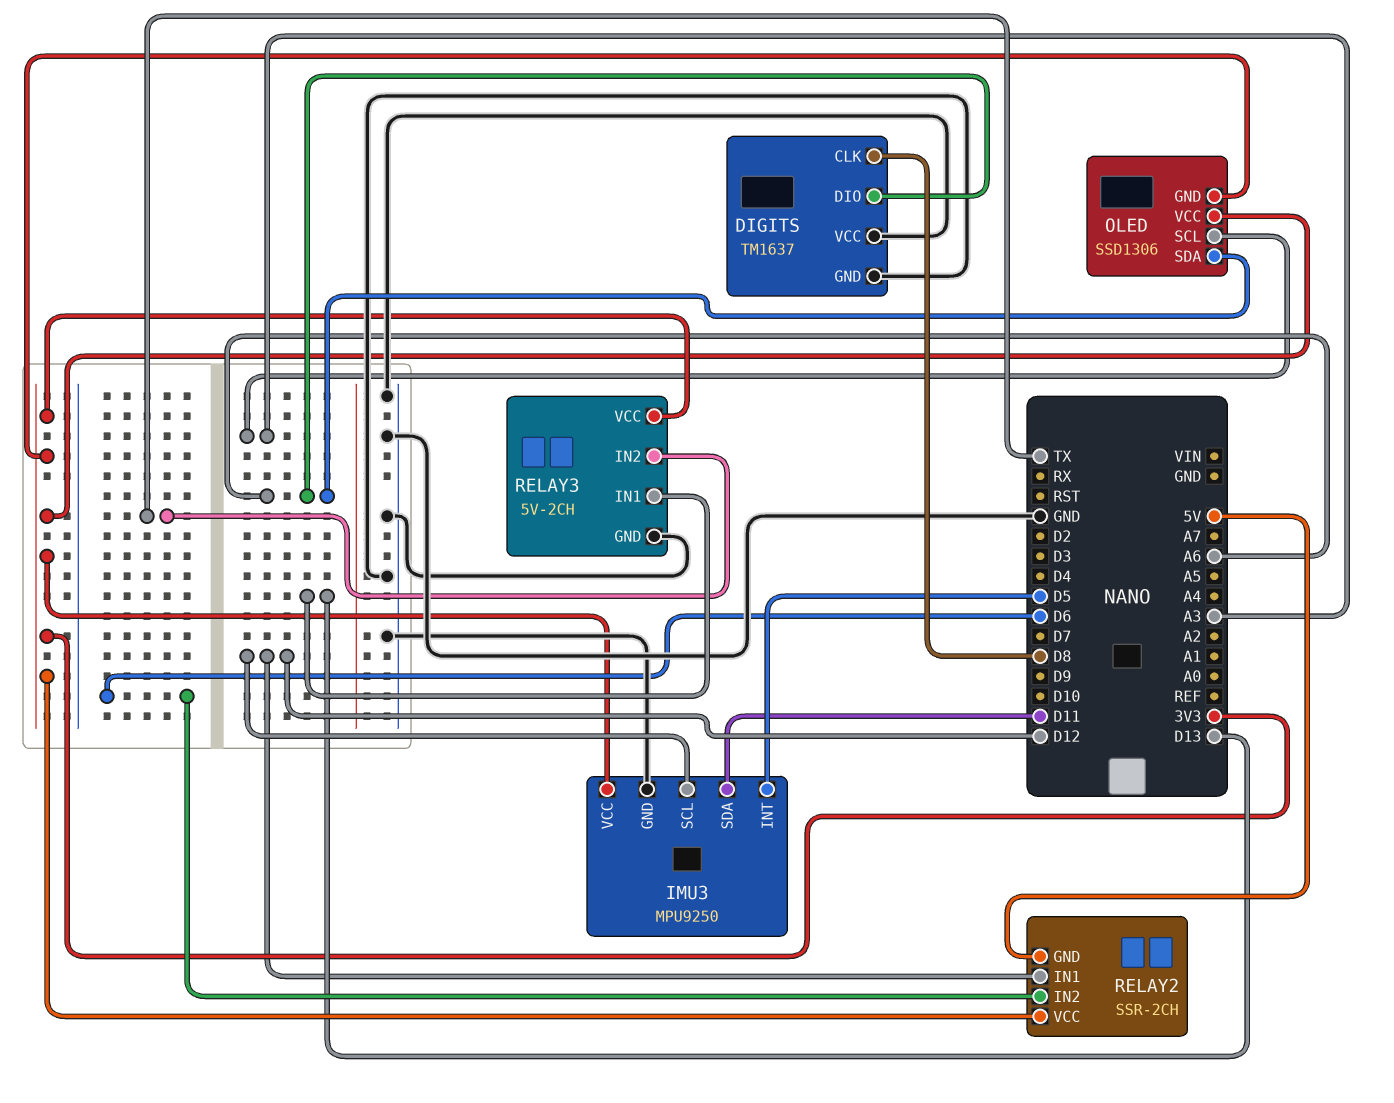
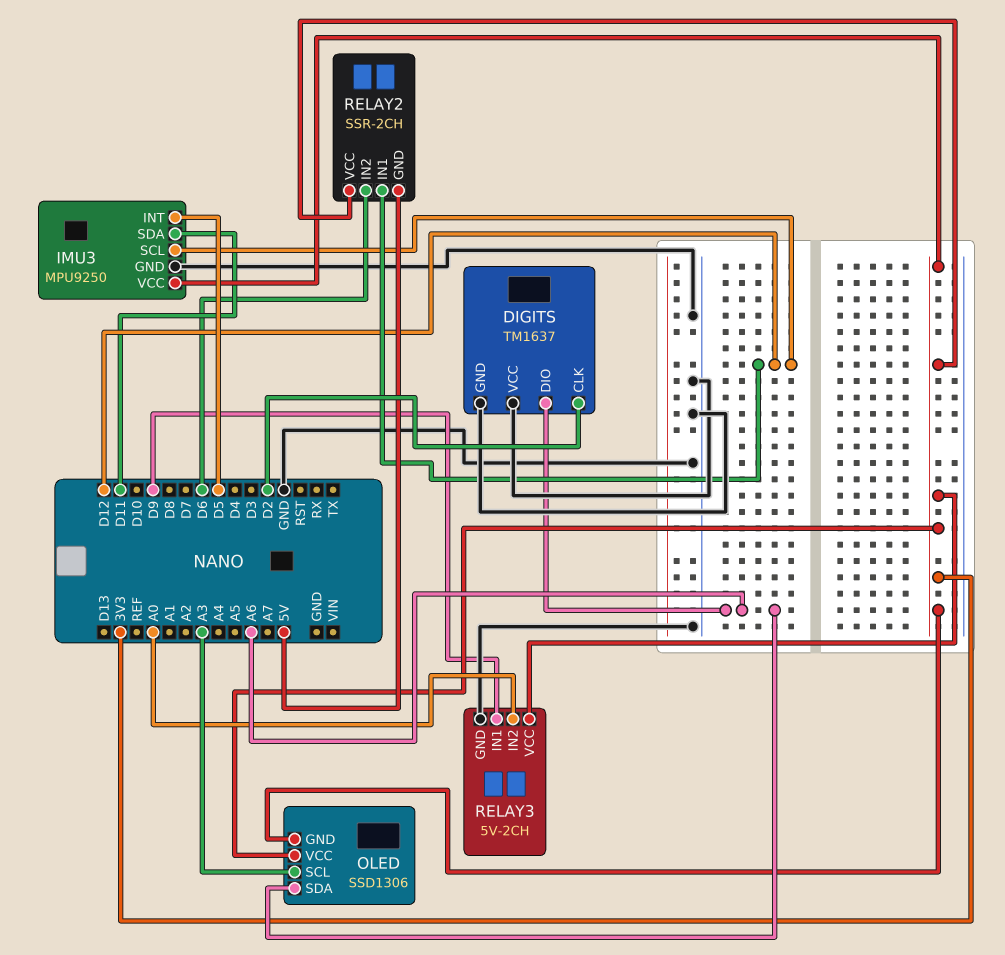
DIGITS pin CLK: D8 -> D2
RELAY3 pin IN1: D13 -> D9
RELAY3 pin IN2: TX -> A0

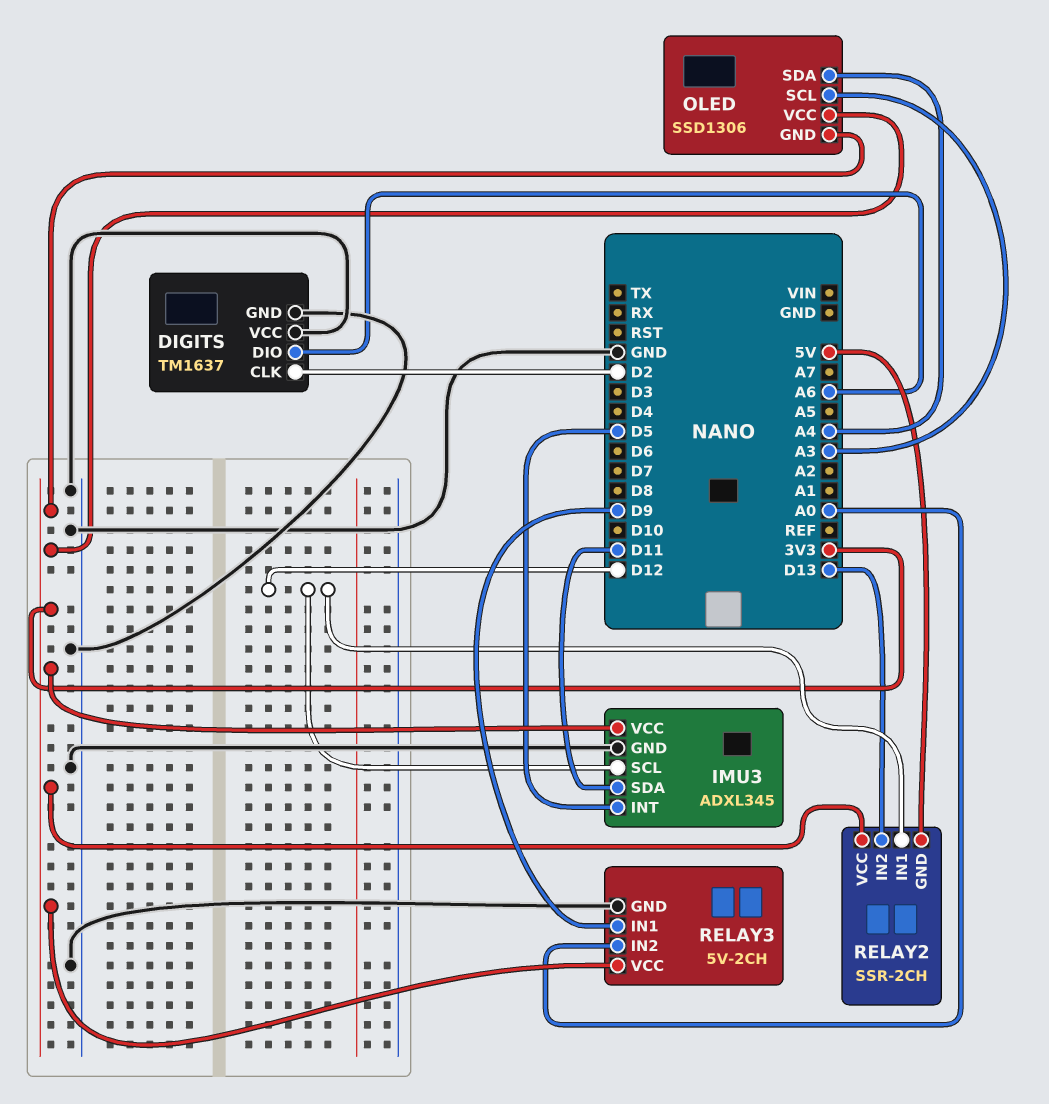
IMU3: MPU9250 -> ADXL345
OLED pin SDA: A6 -> A4
RELAY2 pin IN2: D6 -> D13

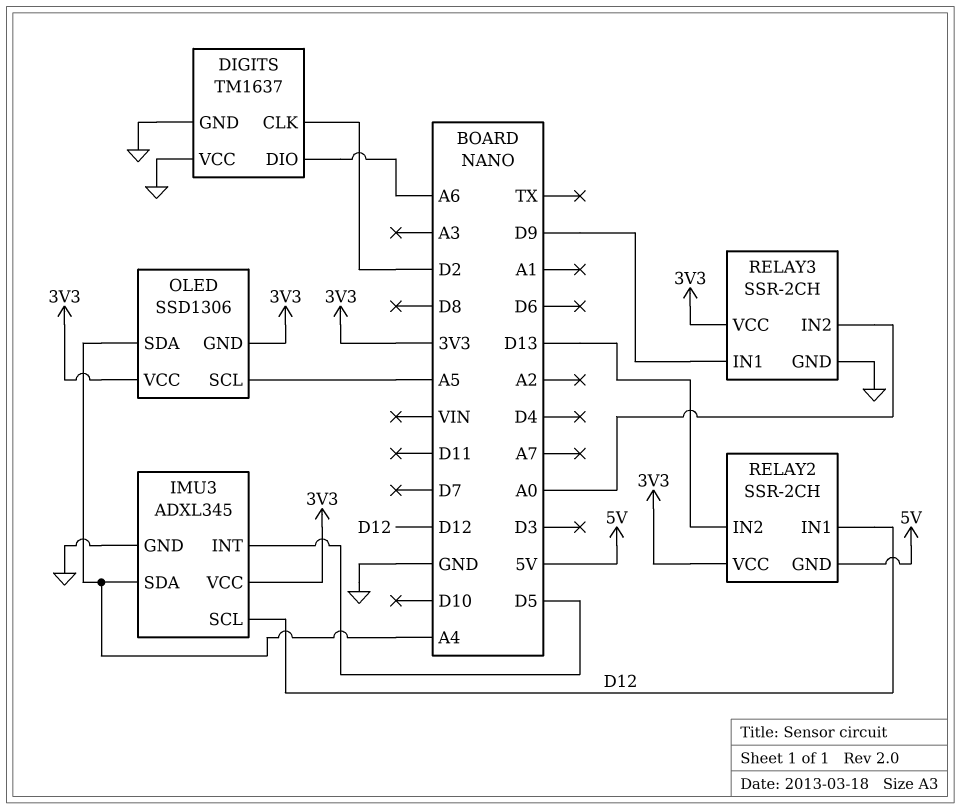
IMU3 pin SDA: D11 -> A4
OLED pin SCL: A3 -> A5
RELAY3: 5V-2CH -> SSR-2CH

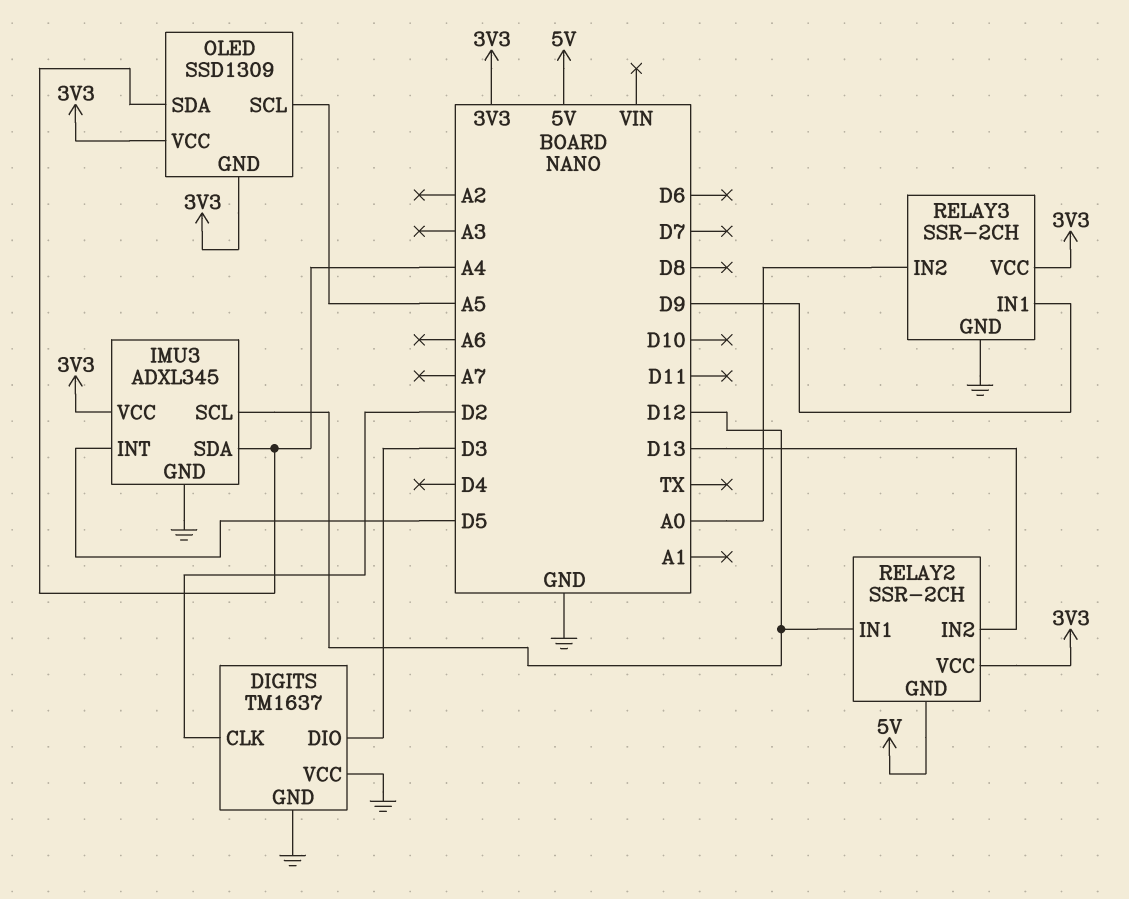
DIGITS pin DIO: A6 -> D3
OLED: SSD1306 -> SSD1309

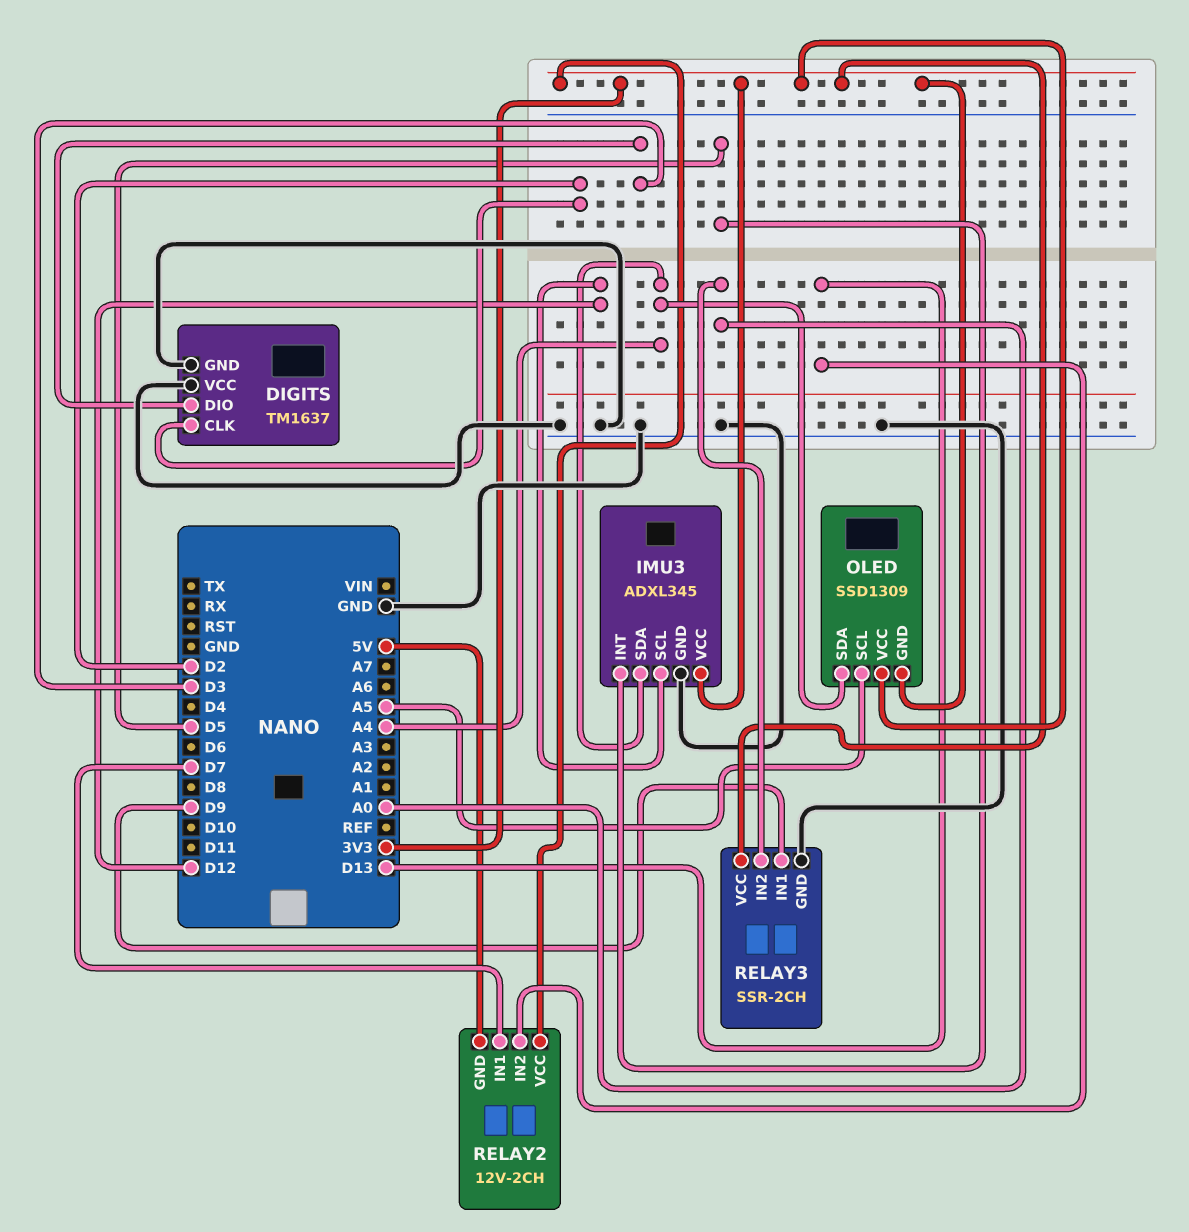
RELAY2: SSR-2CH -> 12V-2CH
RELAY2 pin IN1: D12 -> D7

